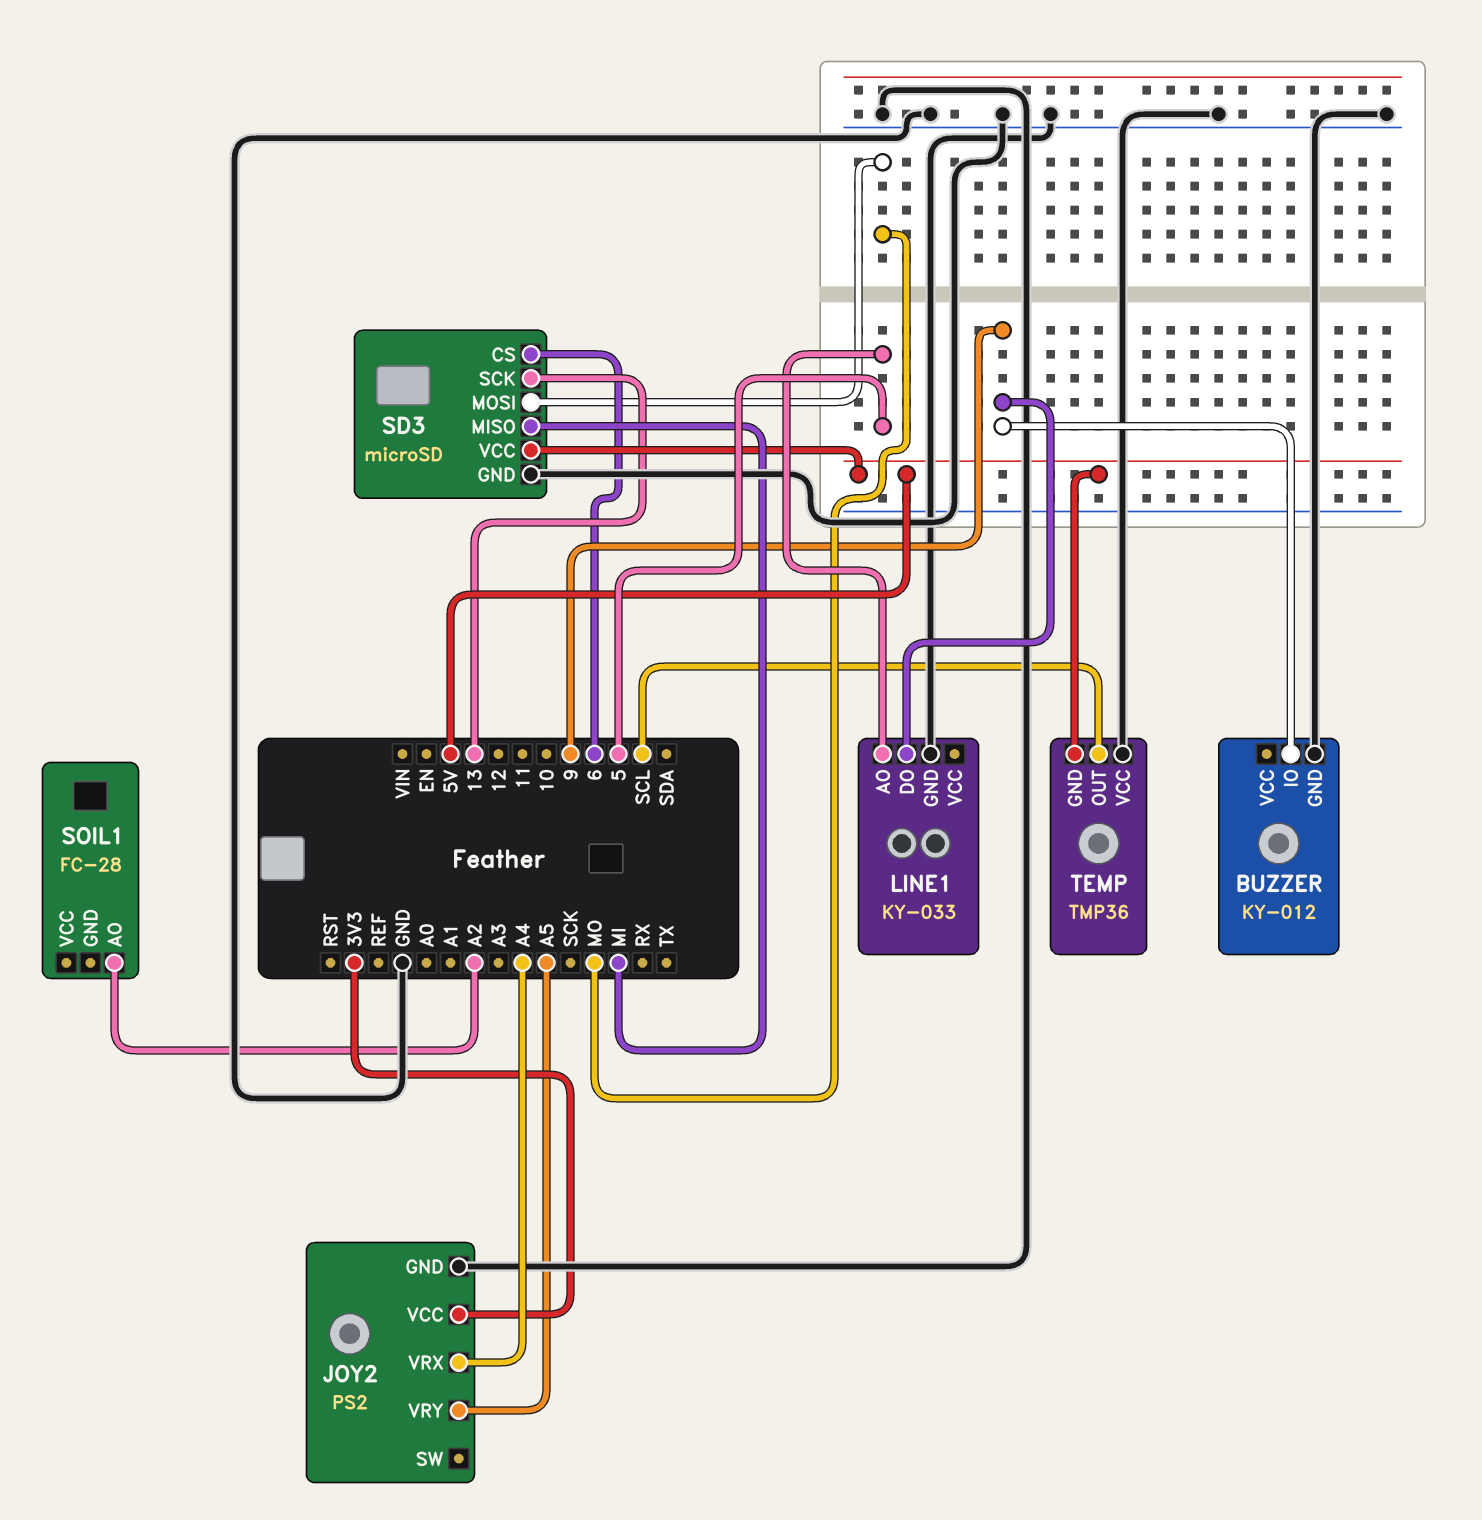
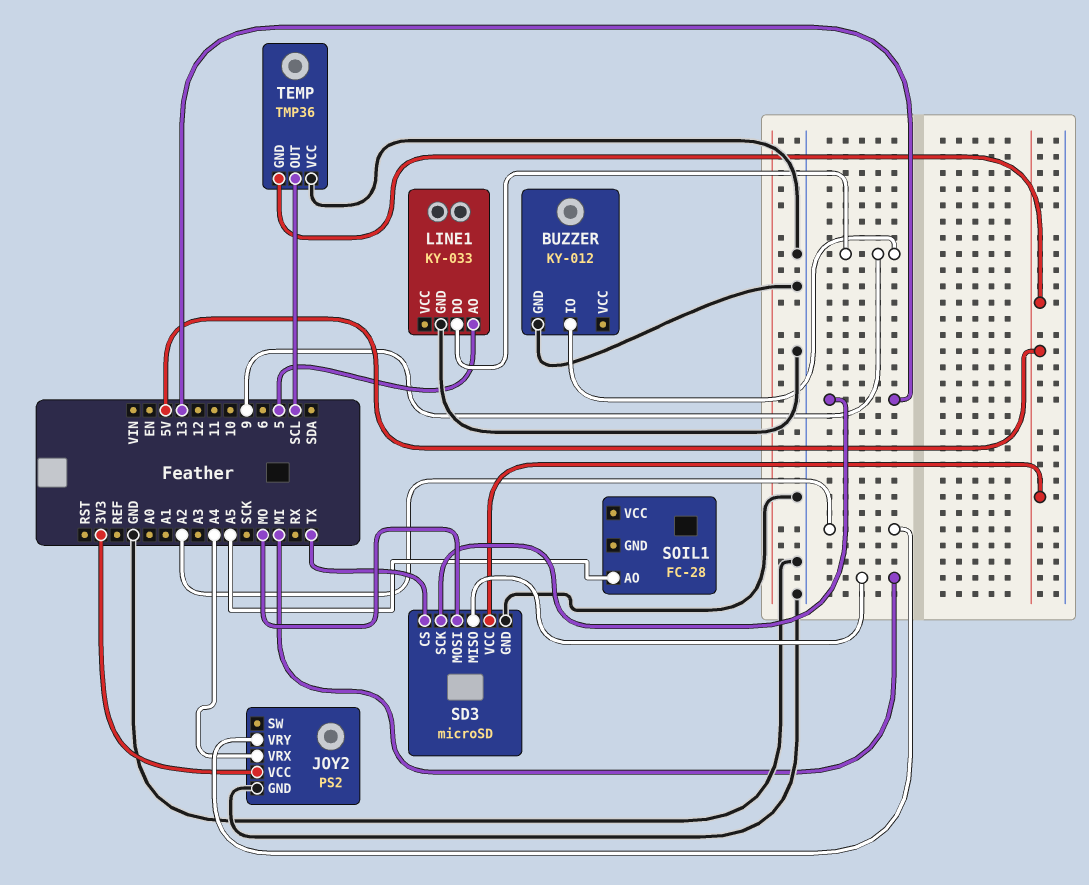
JOY2 pin VRY: A5 -> A2
SD3 pin CS: 6 -> TX
SOIL1 pin AO: A2 -> A5

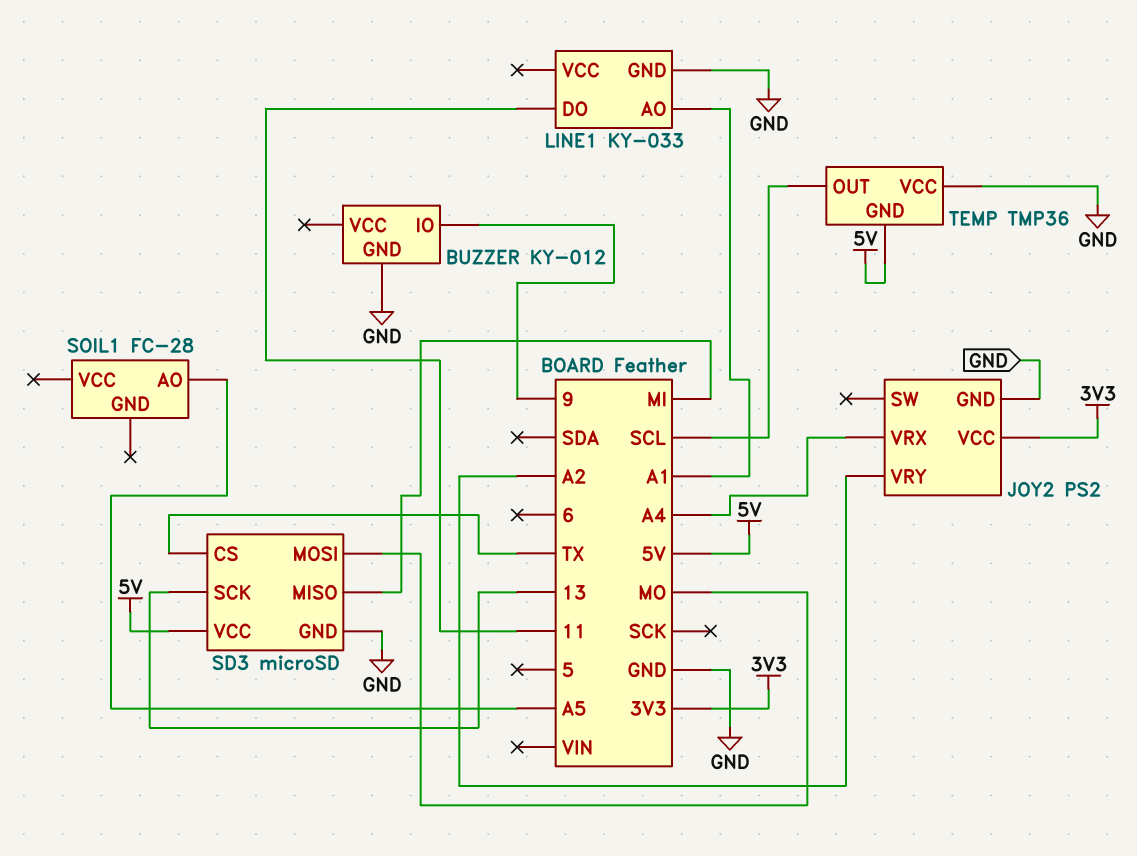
LINE1 pin AO: 5 -> A1
LINE1 pin DO: 9 -> 11

